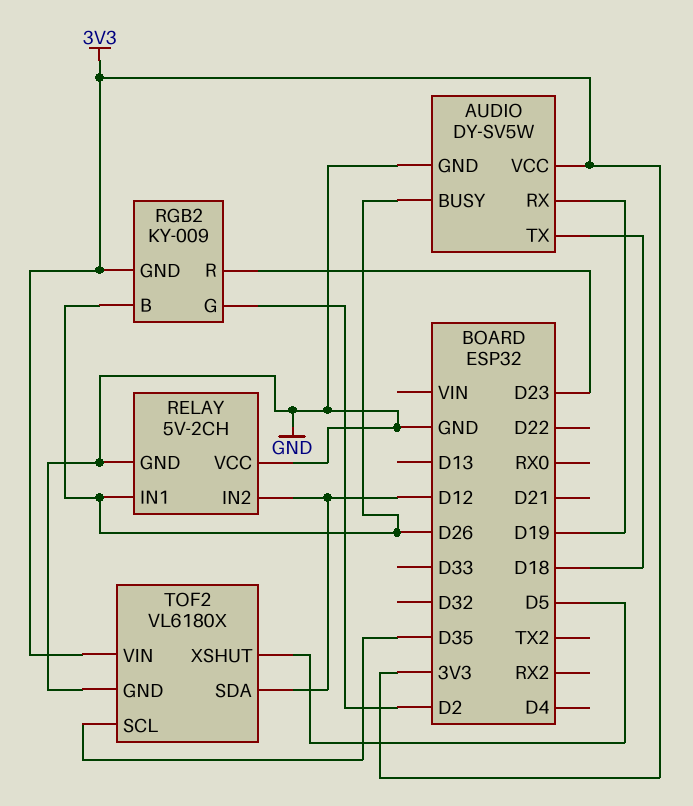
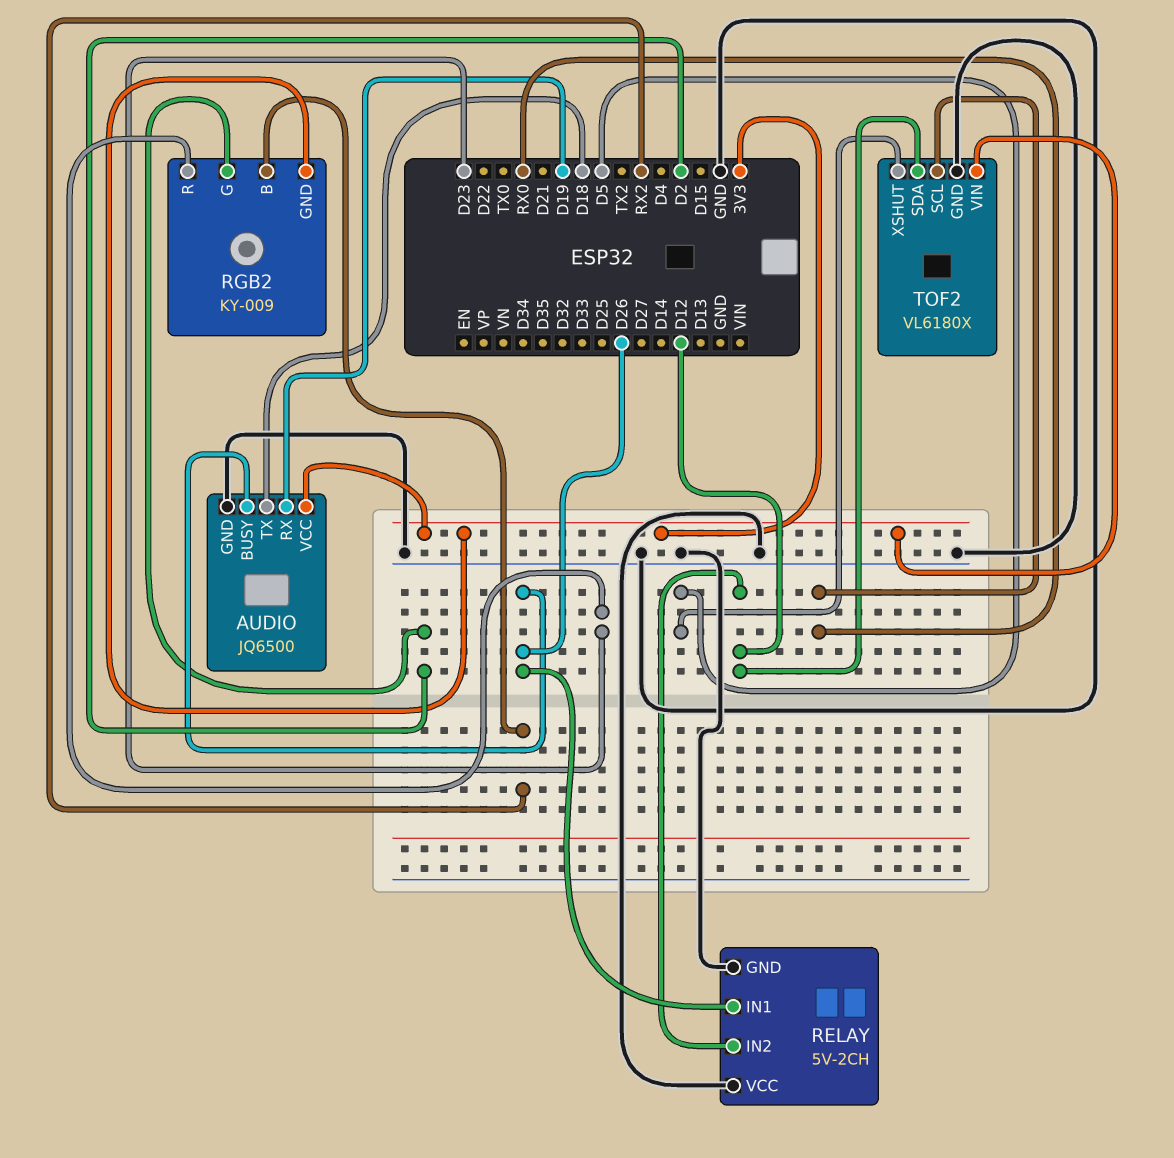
AUDIO: DY-SV5W -> JQ6500
RGB2 pin B: D26 -> RX2
TOF2 pin SCL: D35 -> RX0

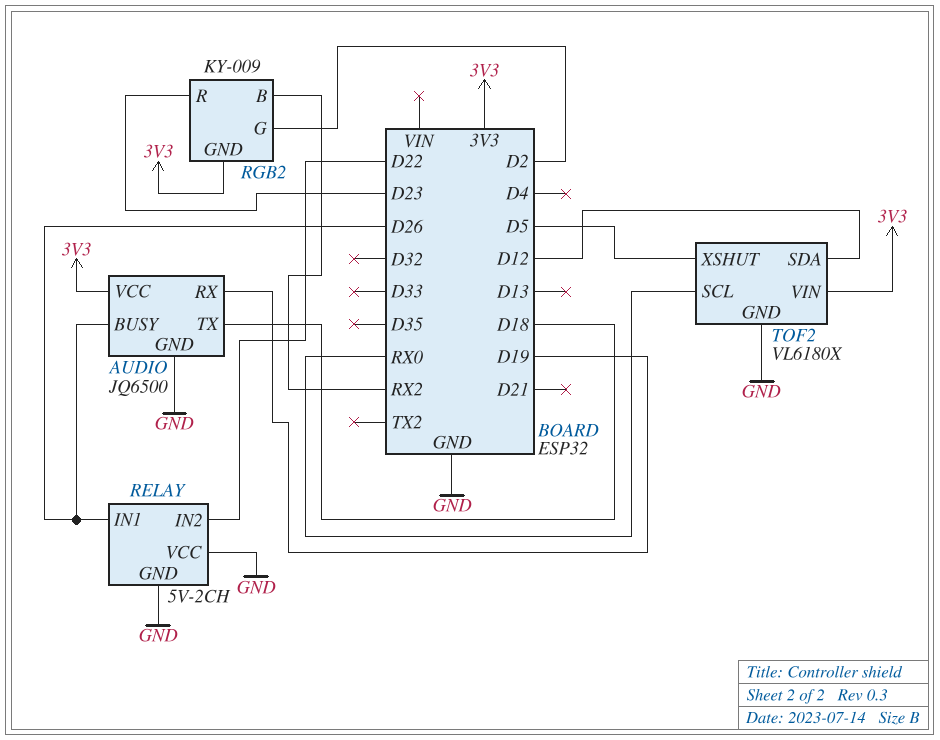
RELAY pin IN2: D12 -> D22

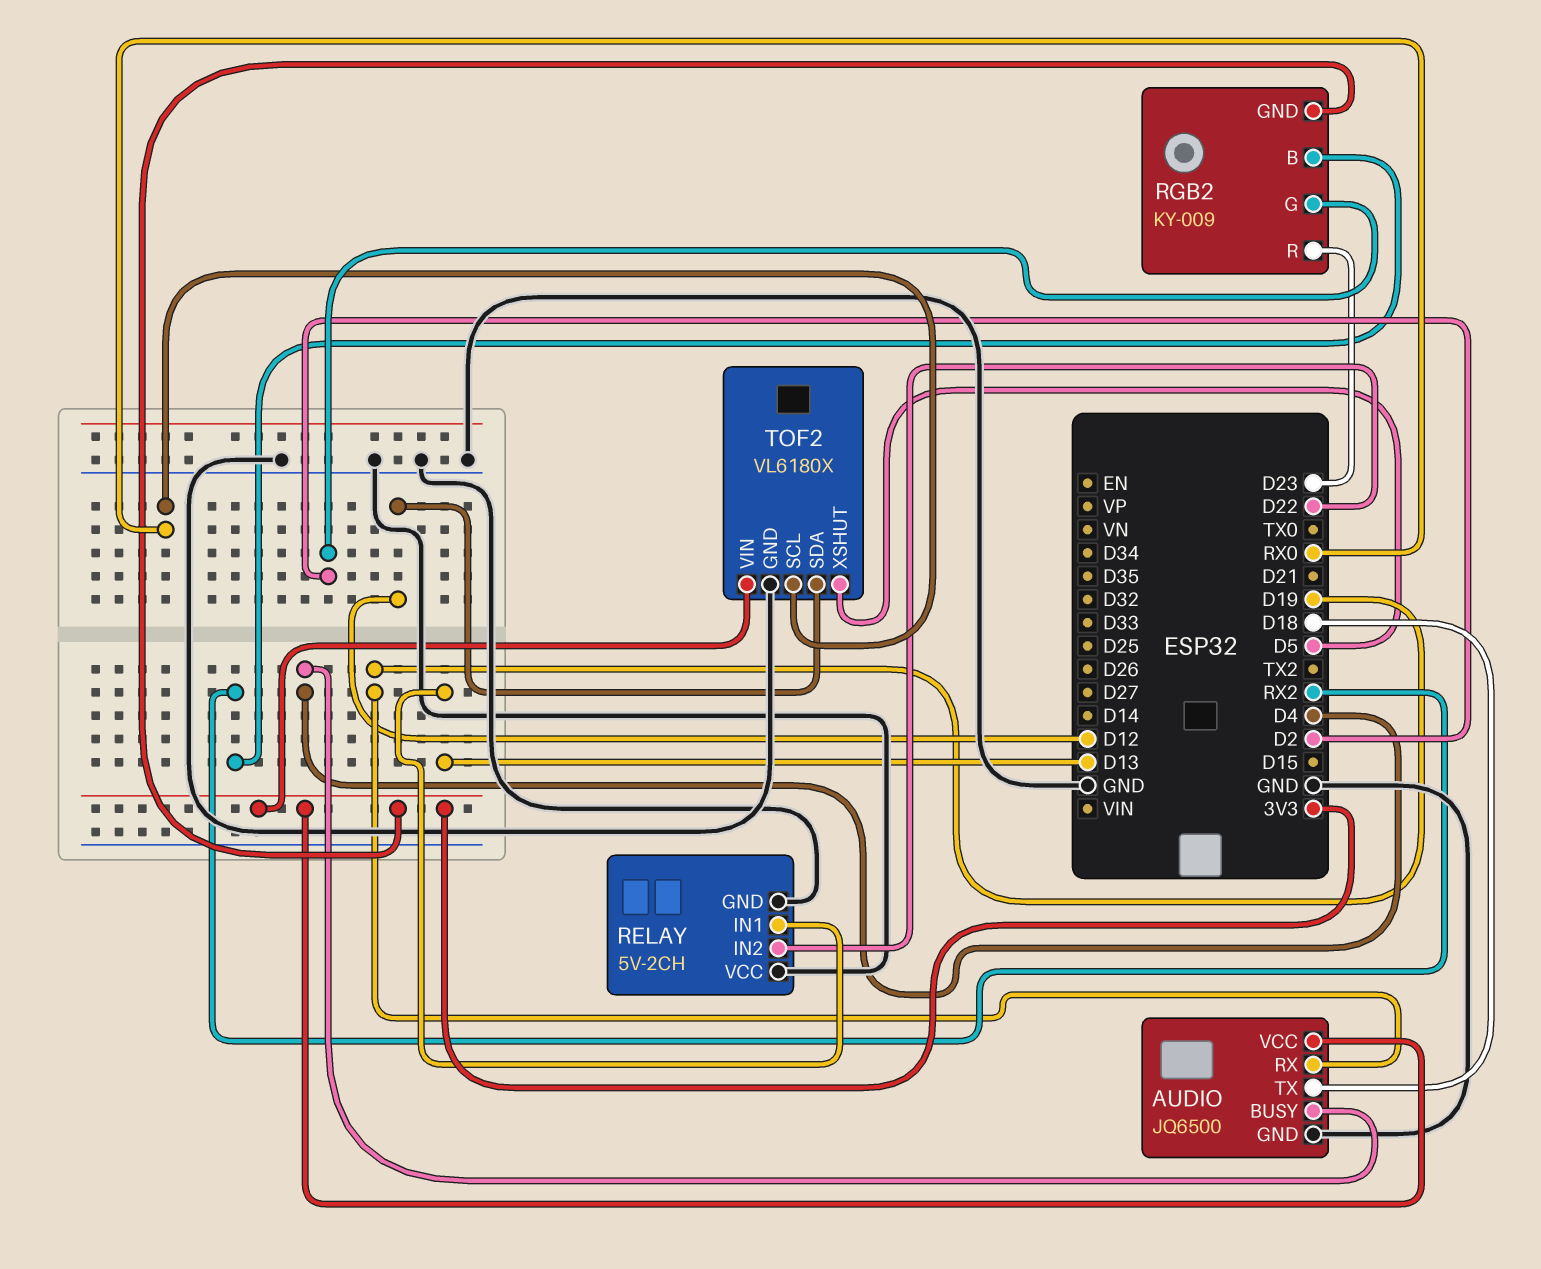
AUDIO pin BUSY: D26 -> D4
RELAY pin IN1: D26 -> D13

